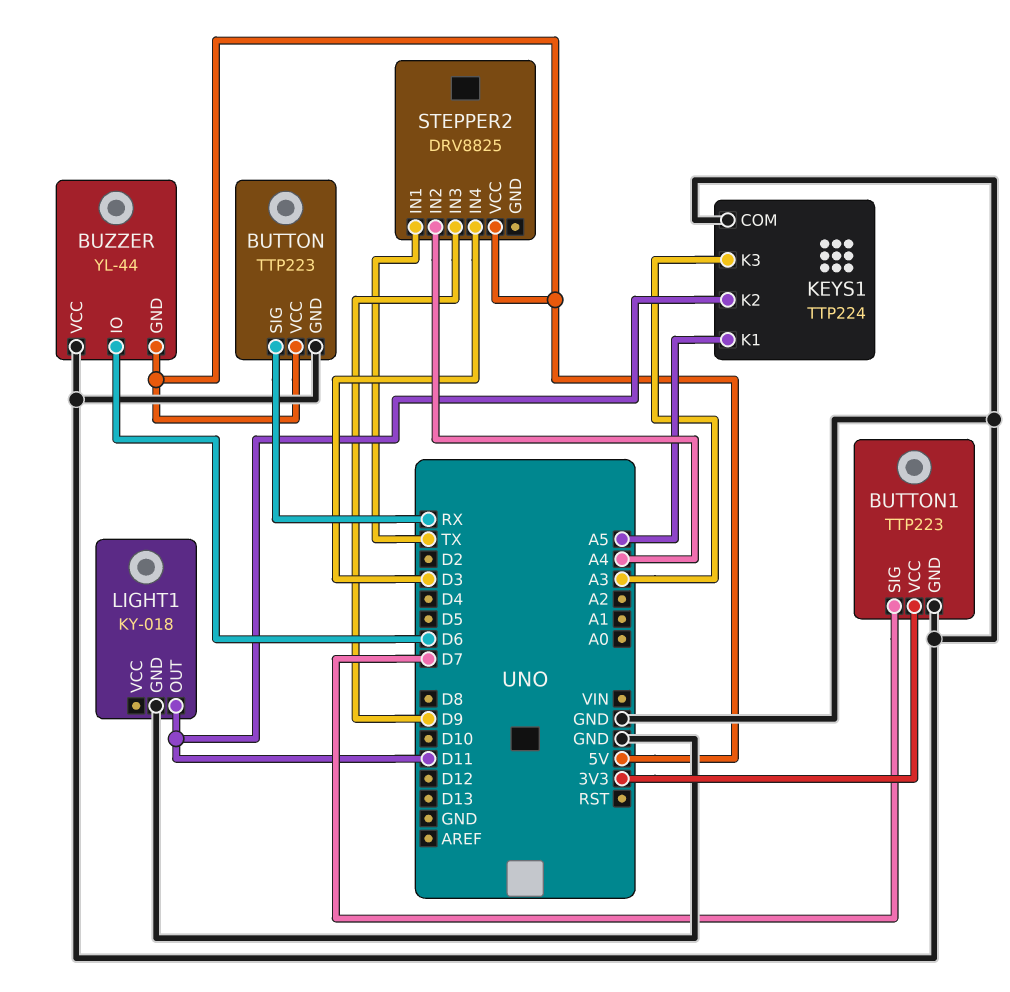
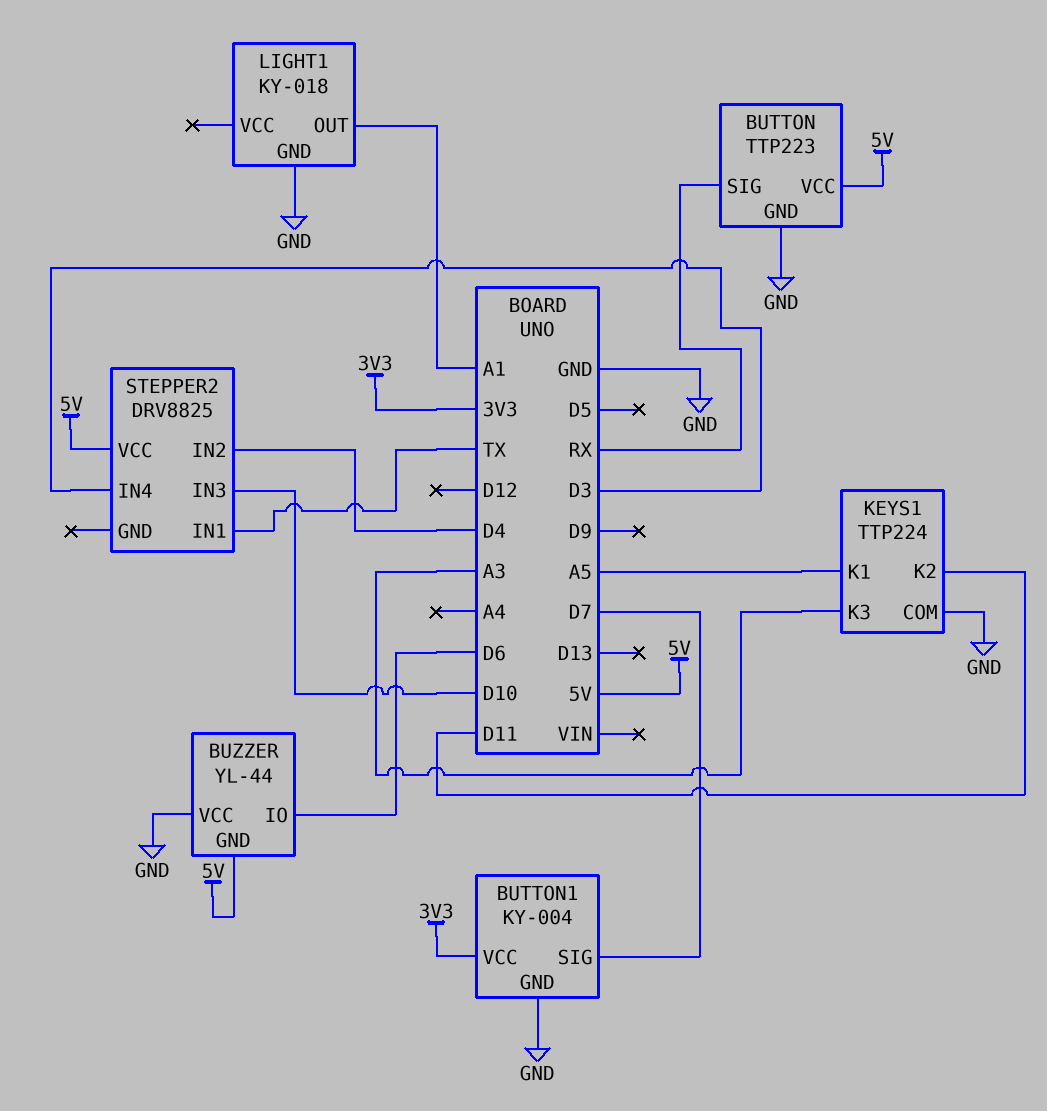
BUTTON1: TTP223 -> KY-004
LIGHT1 pin OUT: D11 -> A1
STEPPER2 pin IN2: A4 -> D4
STEPPER2 pin IN3: D9 -> D10

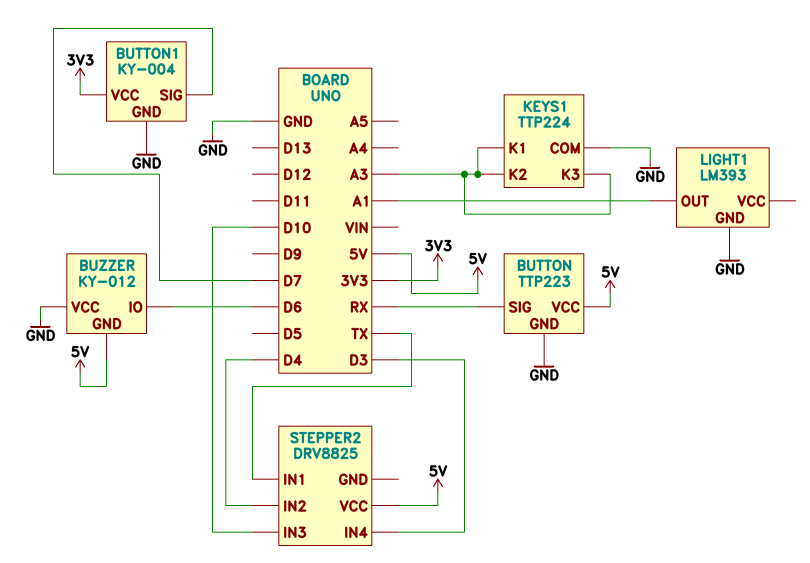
BUZZER: YL-44 -> KY-012
KEYS1 pin K1: A5 -> A3
KEYS1 pin K2: D11 -> A3
LIGHT1: KY-018 -> LM393

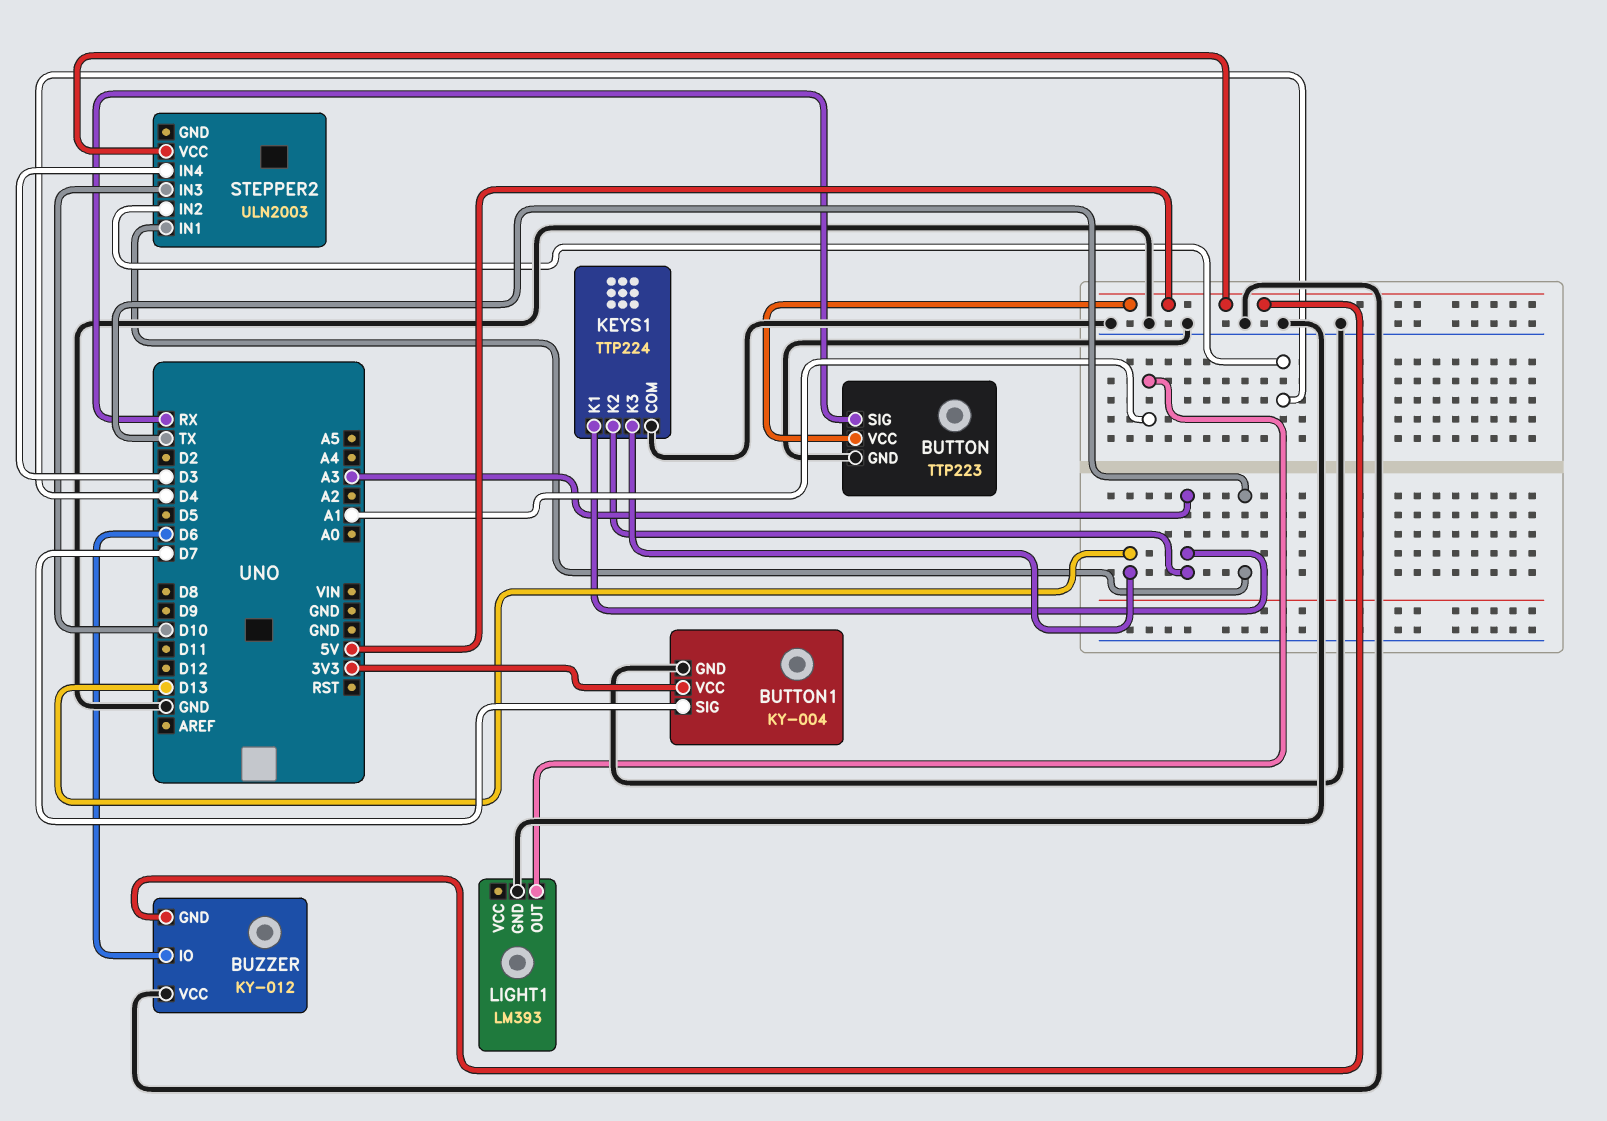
KEYS1 pin K3: A3 -> D13
STEPPER2: DRV8825 -> ULN2003

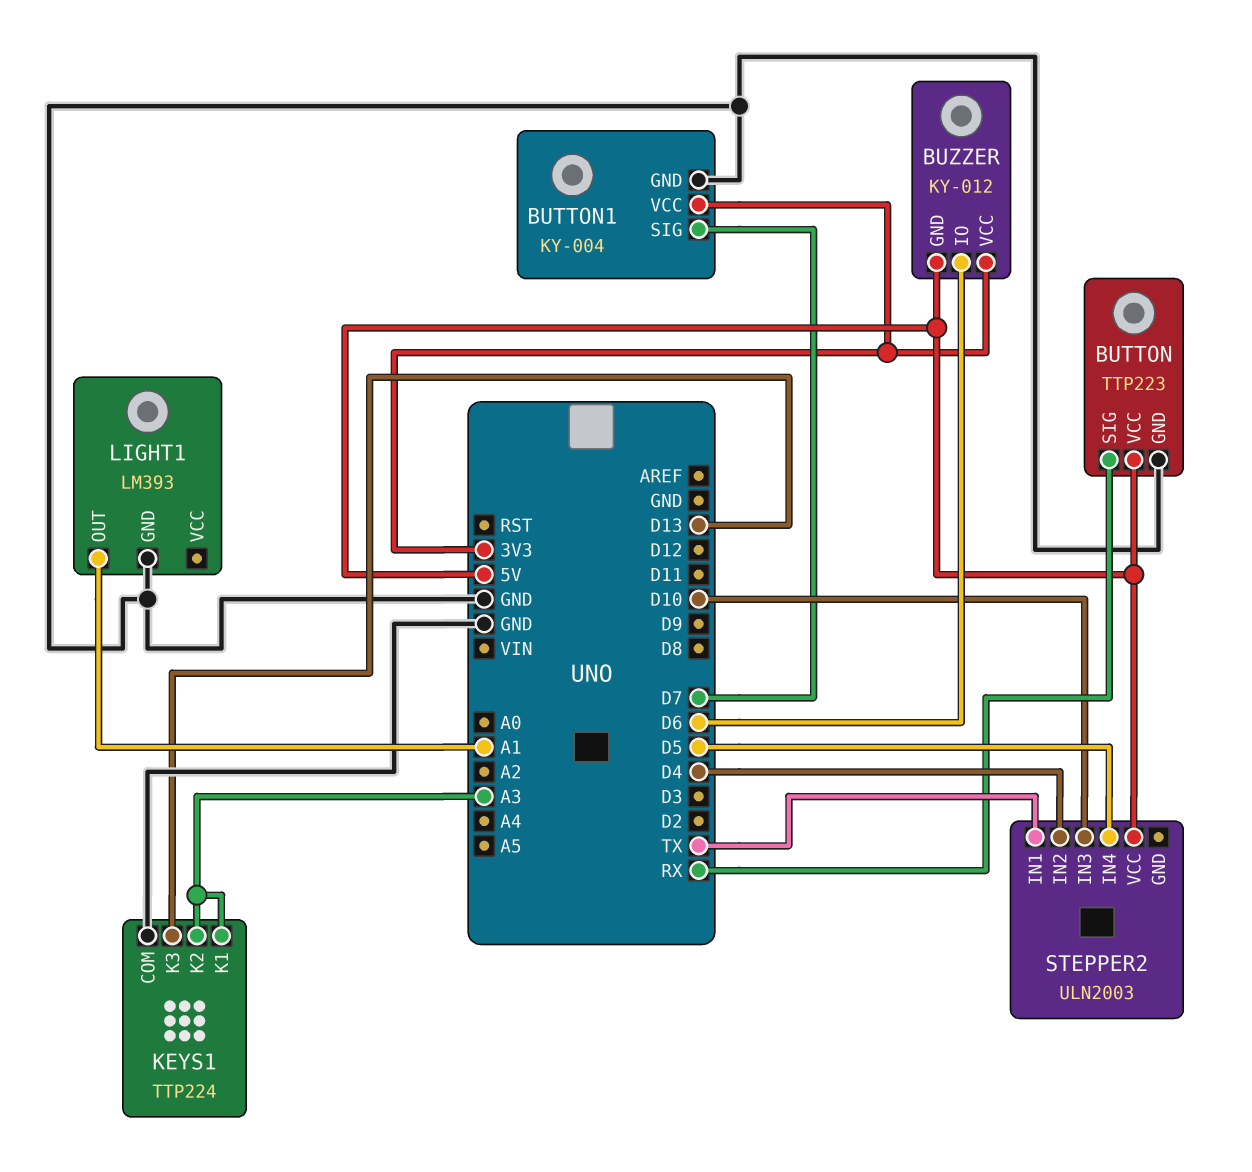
BUZZER pin VCC: GND -> 3V3
STEPPER2 pin IN4: D3 -> D5

